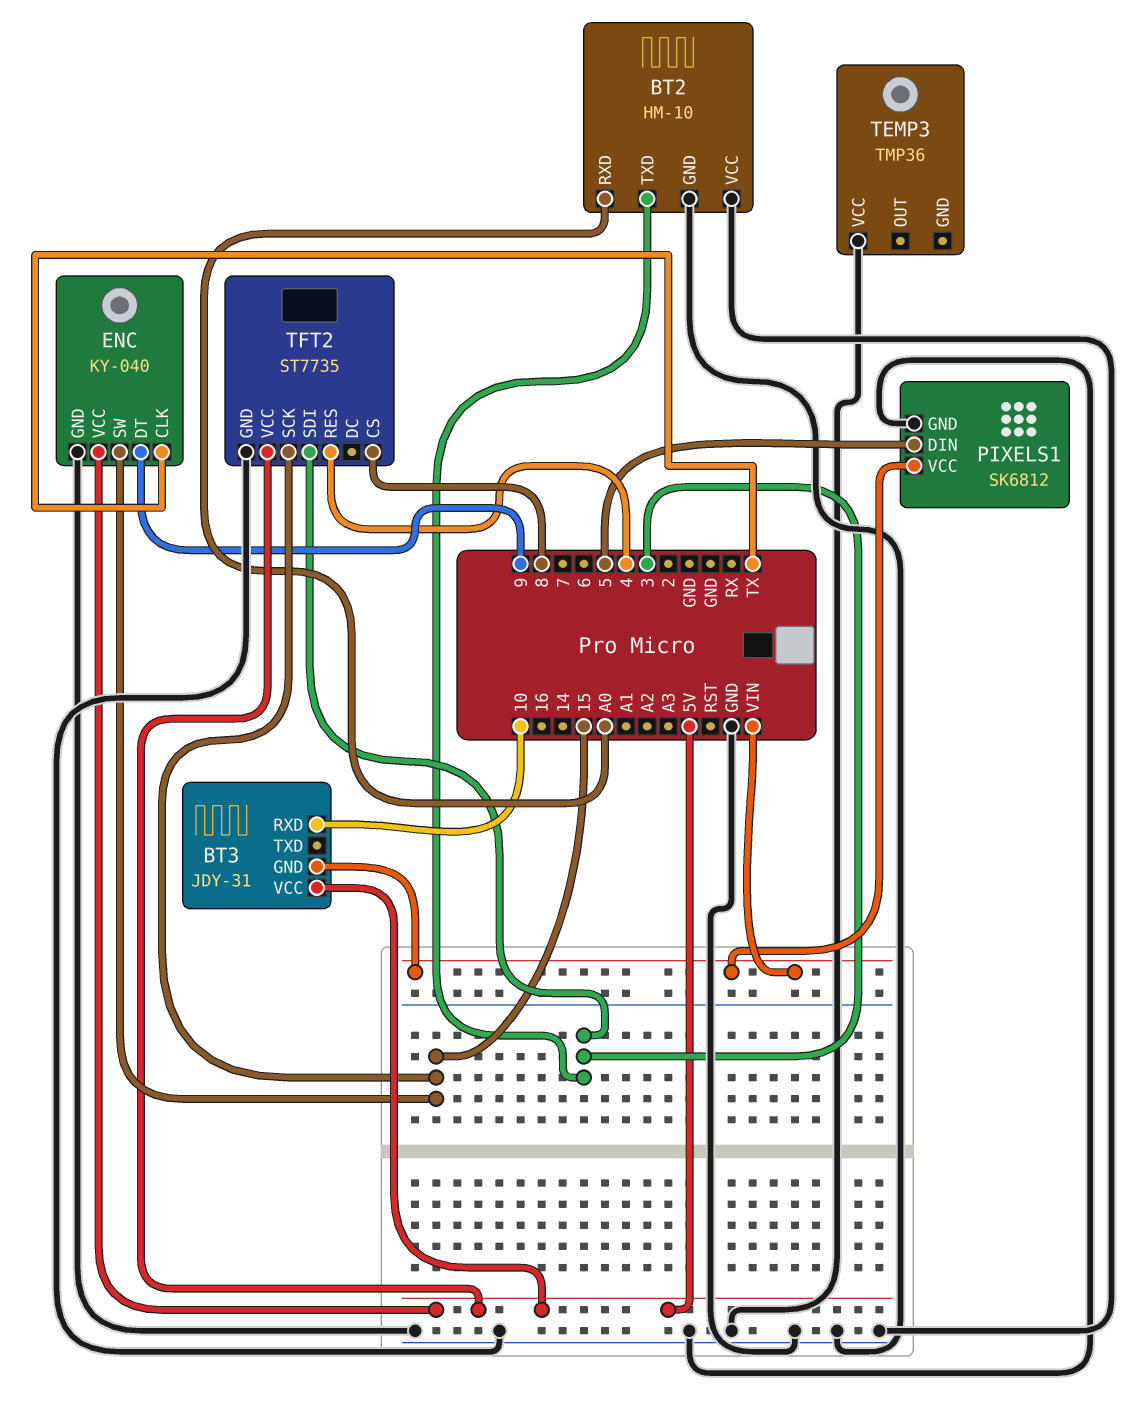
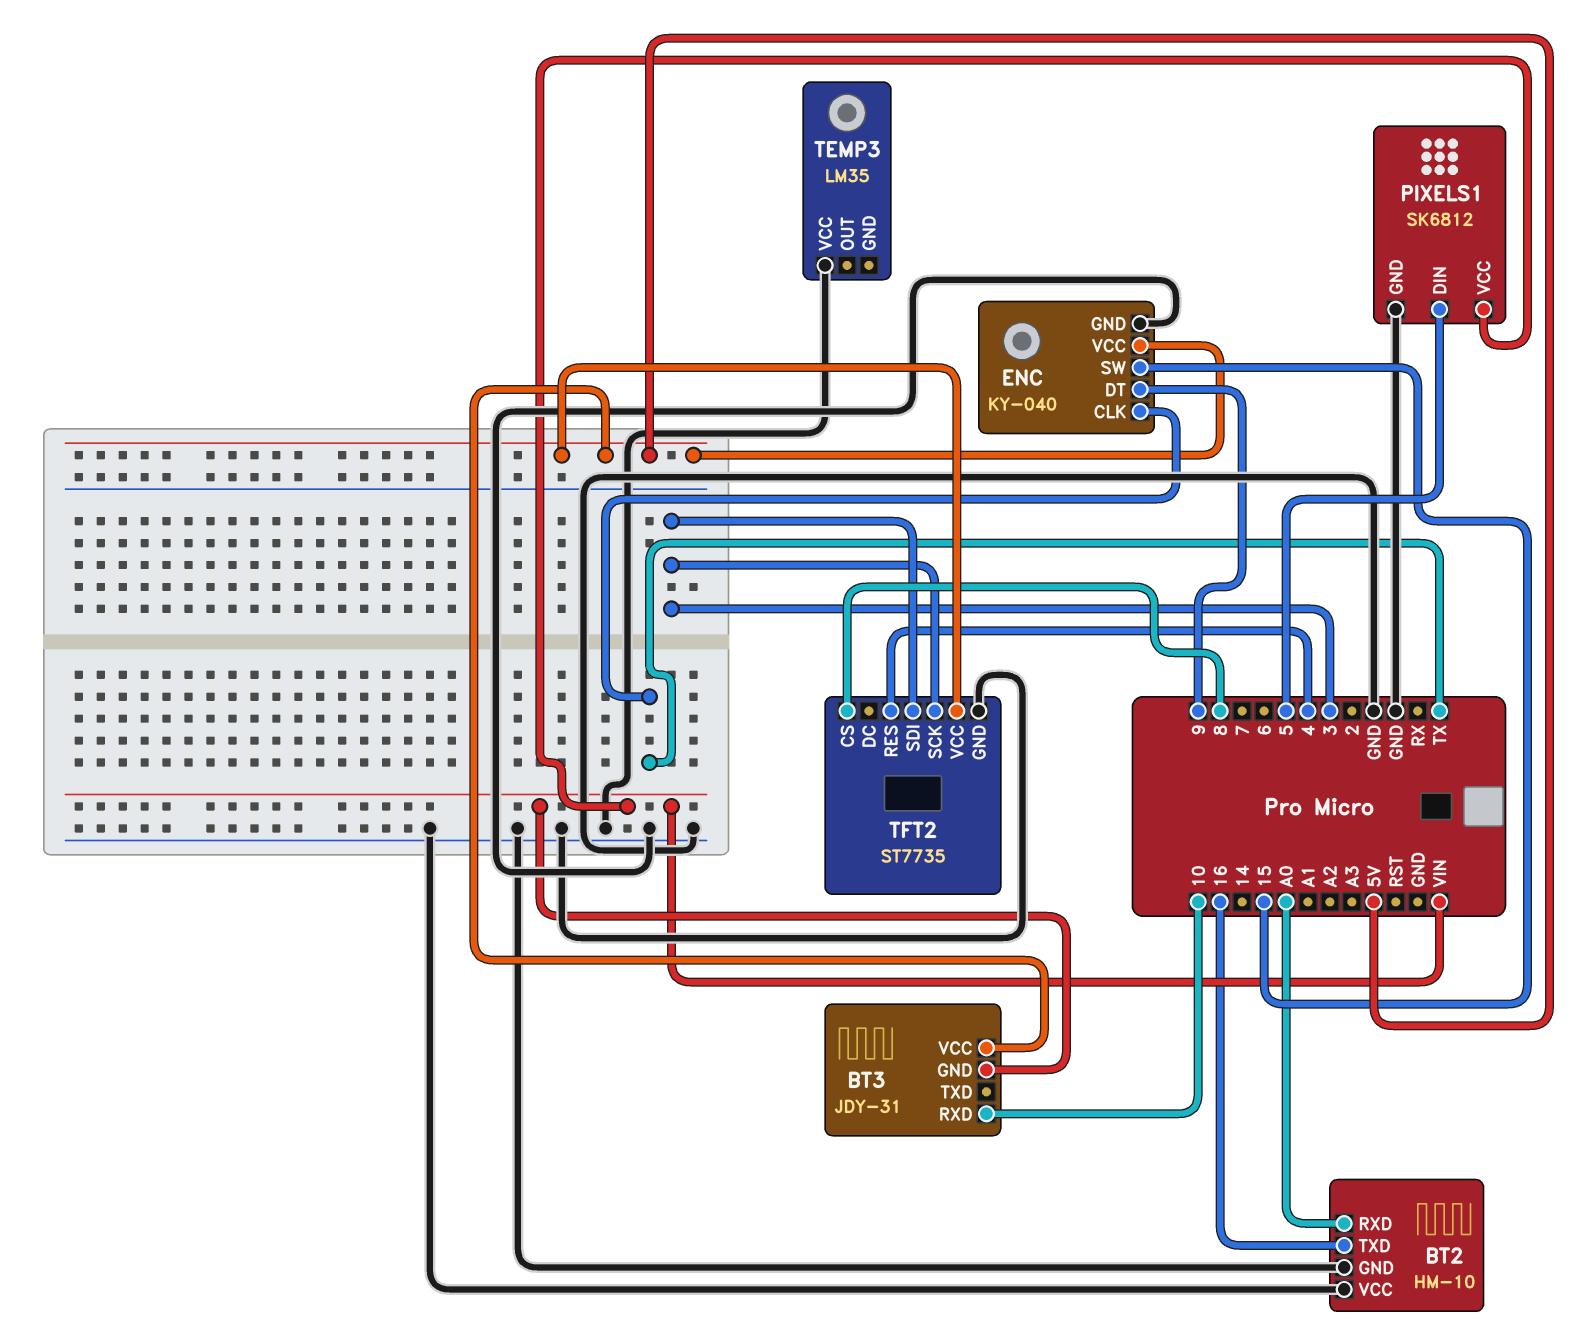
BT2 pin TXD: 3 -> 16
TEMP3: TMP36 -> LM35
TFT2 pin SCK: 15 -> 3

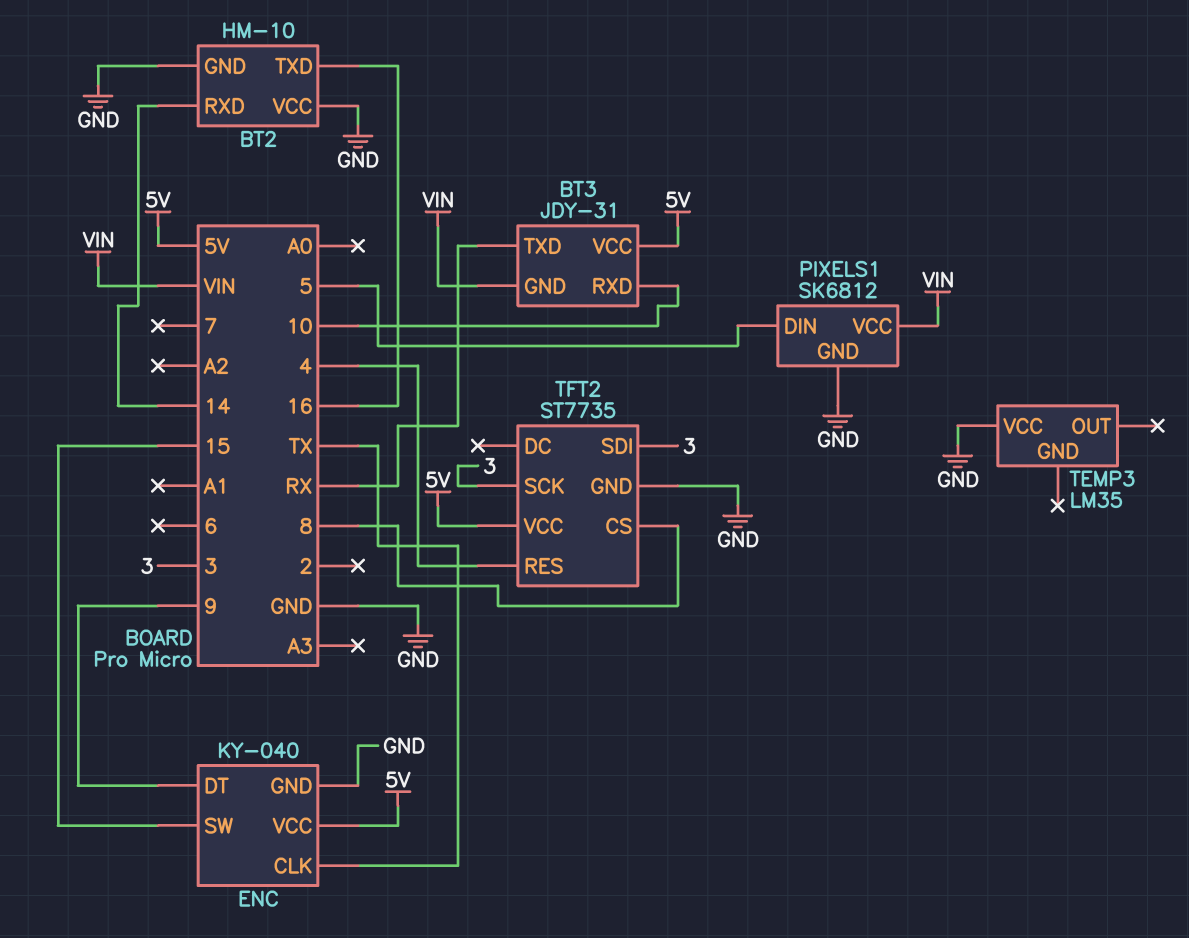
BT2 pin RXD: A0 -> 14
BT3 pin TXD: none -> RX

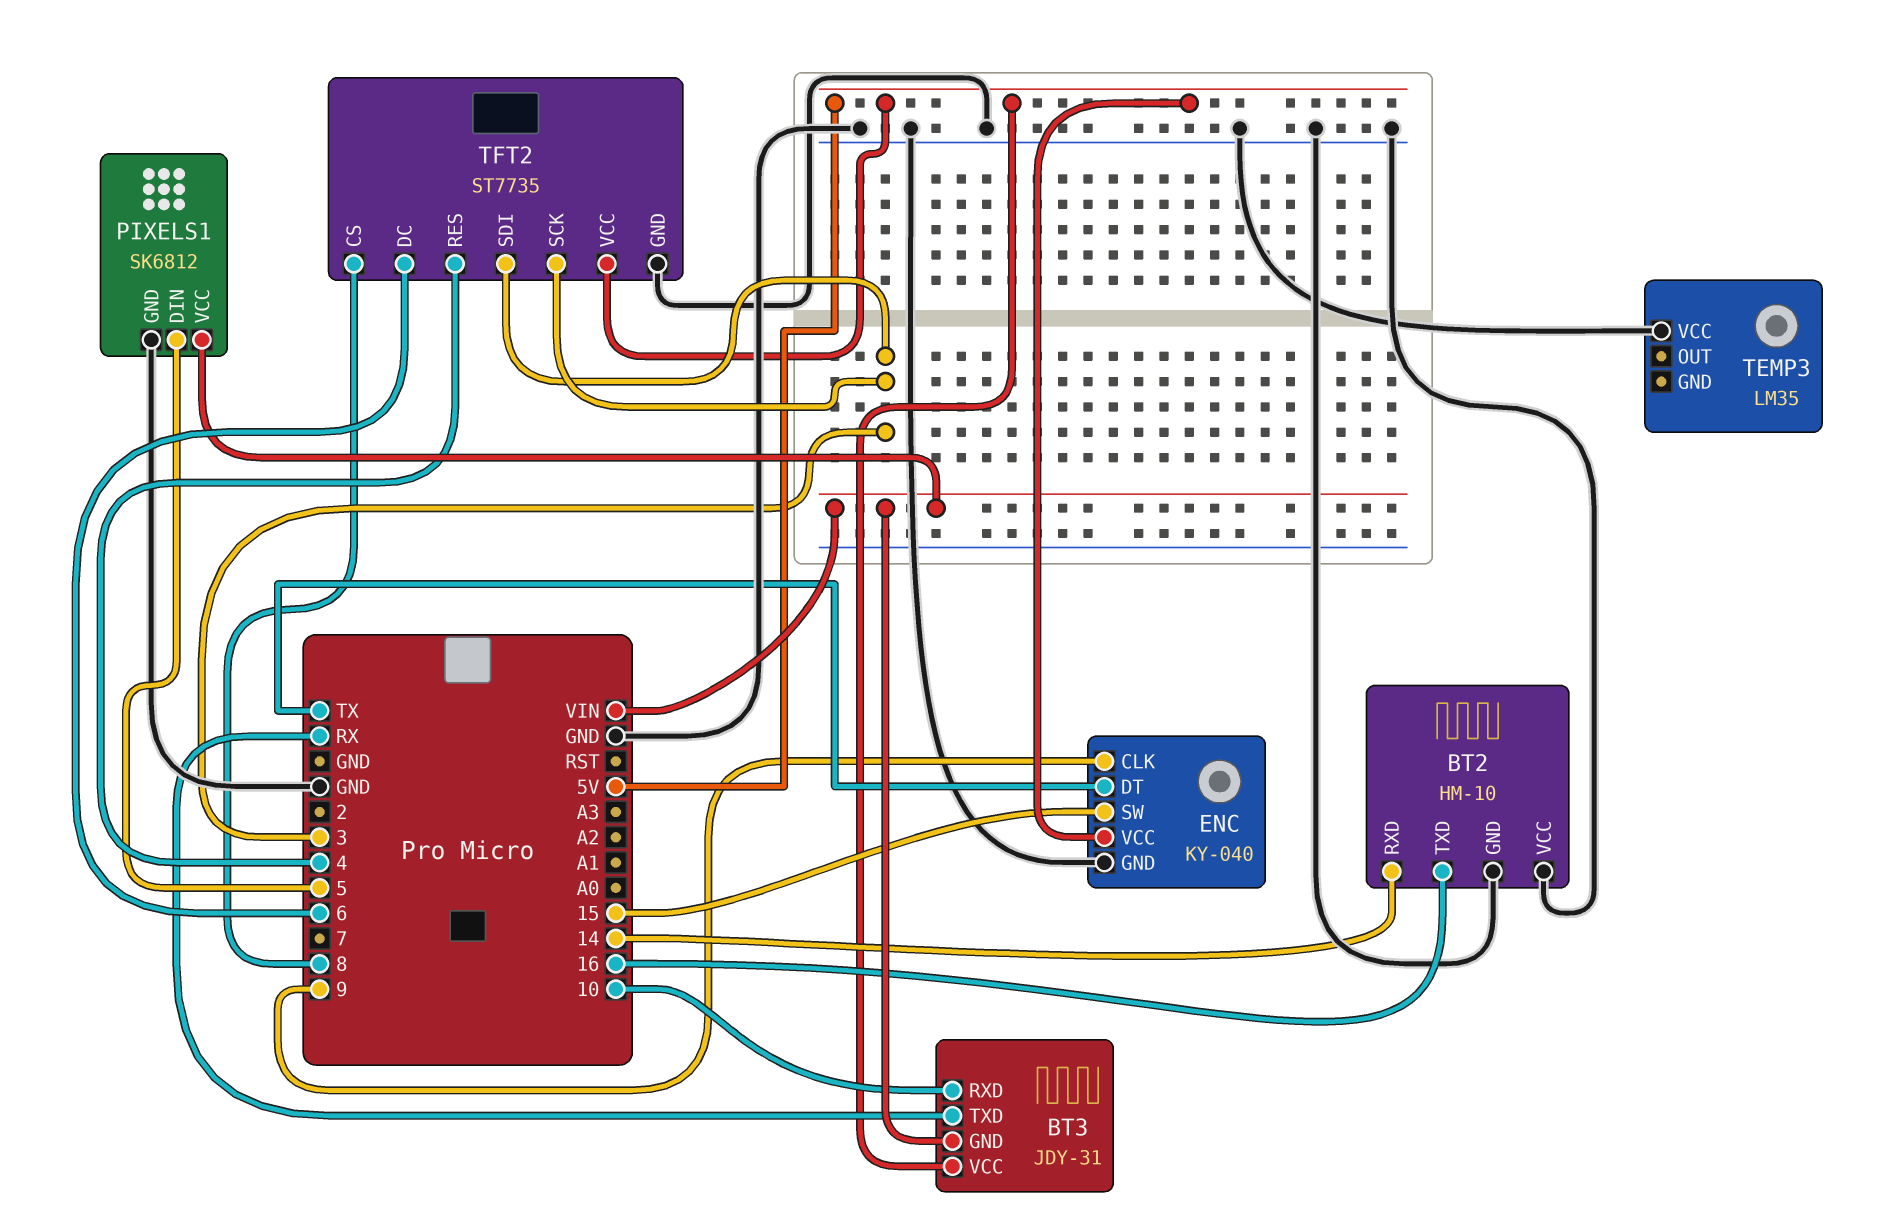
ENC pin CLK: TX -> 9
ENC pin DT: 9 -> TX
TFT2 pin DC: none -> 6

